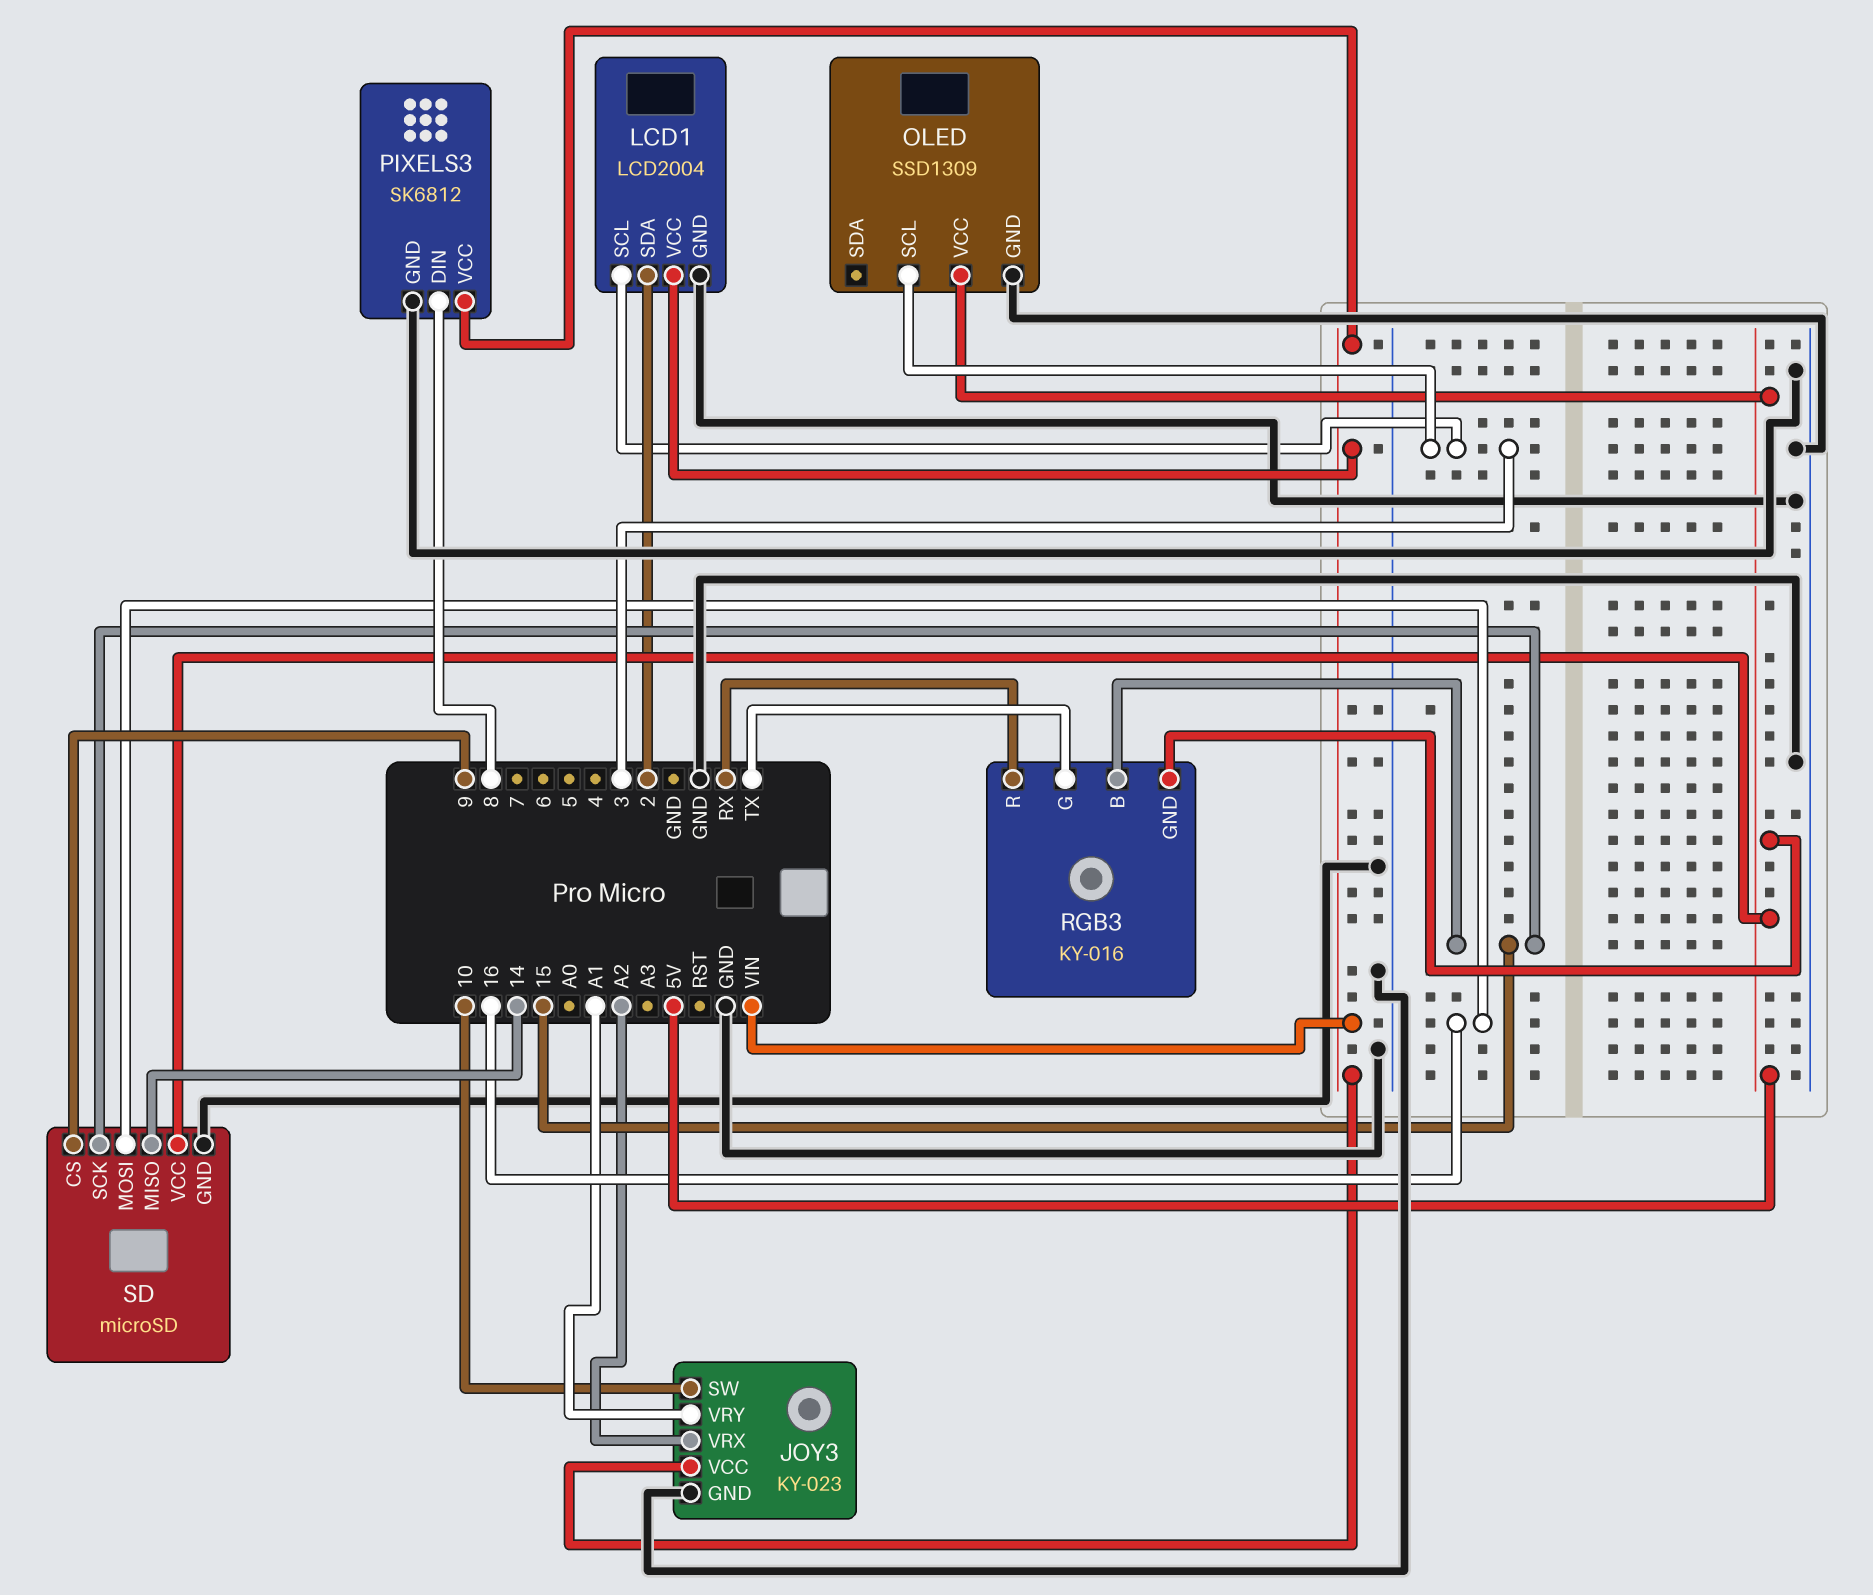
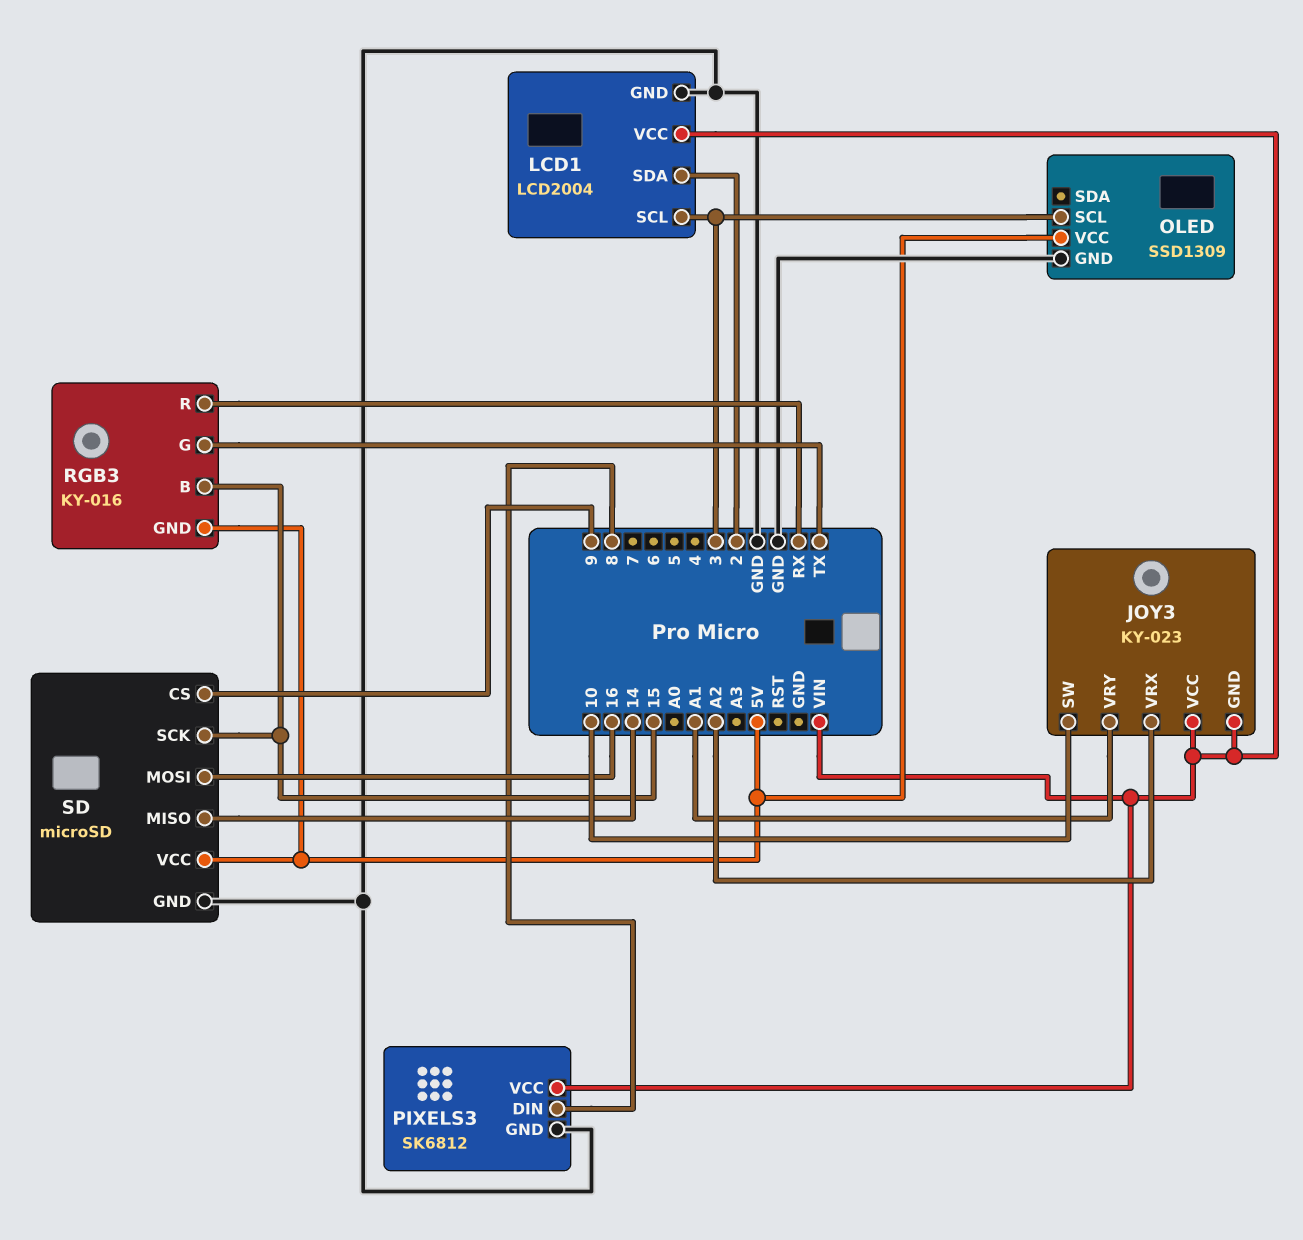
JOY3 pin GND: GND -> VIN

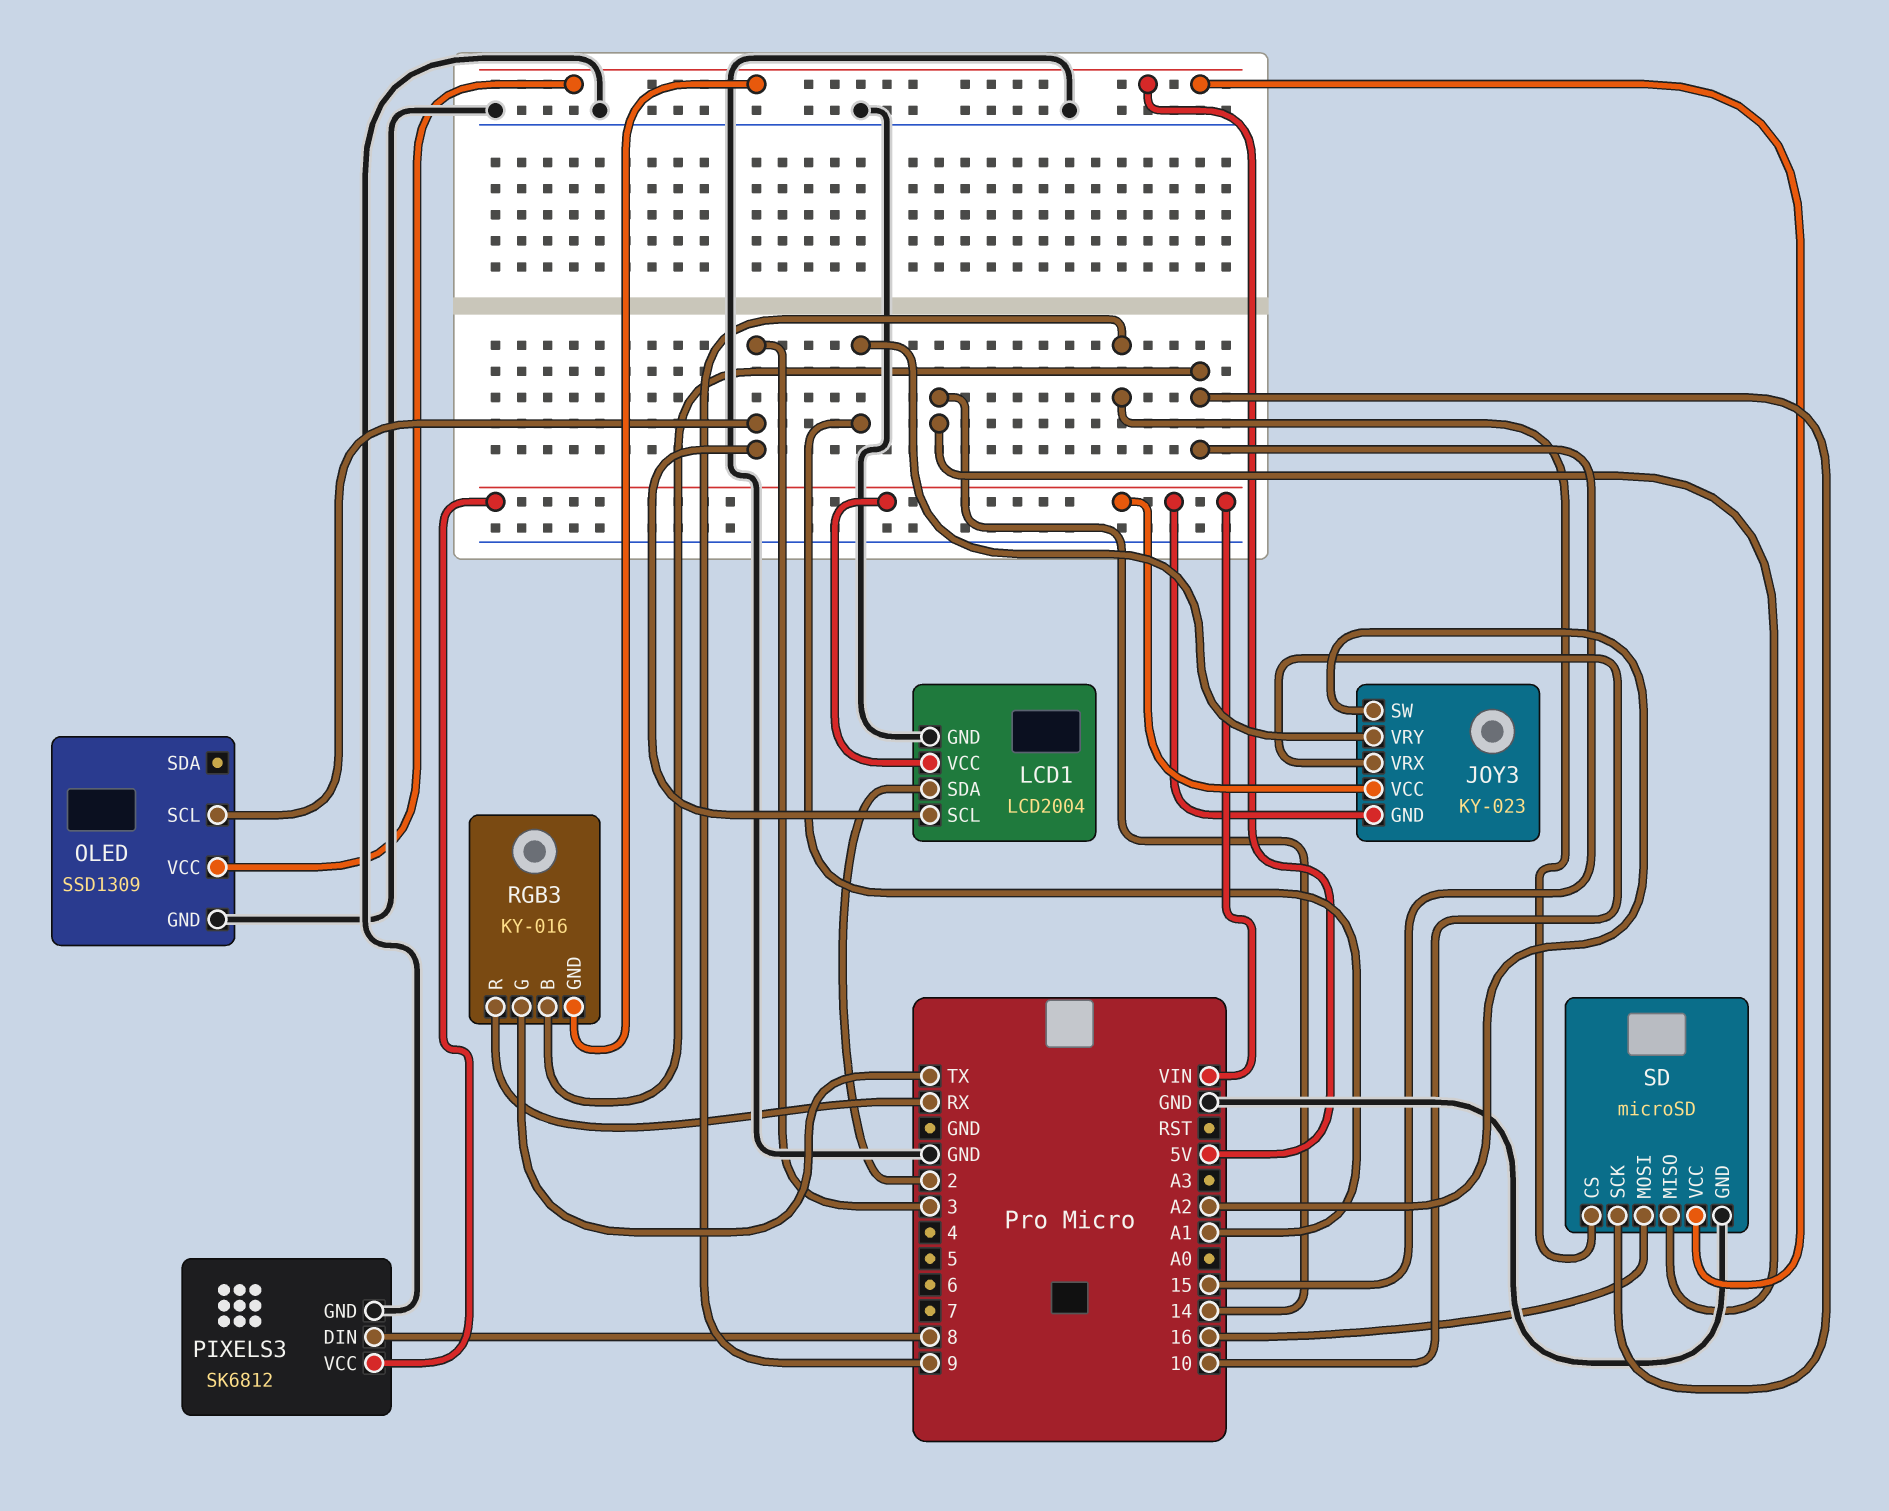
JOY3 pin SW: 10 -> A2
JOY3 pin VRX: A2 -> 10

